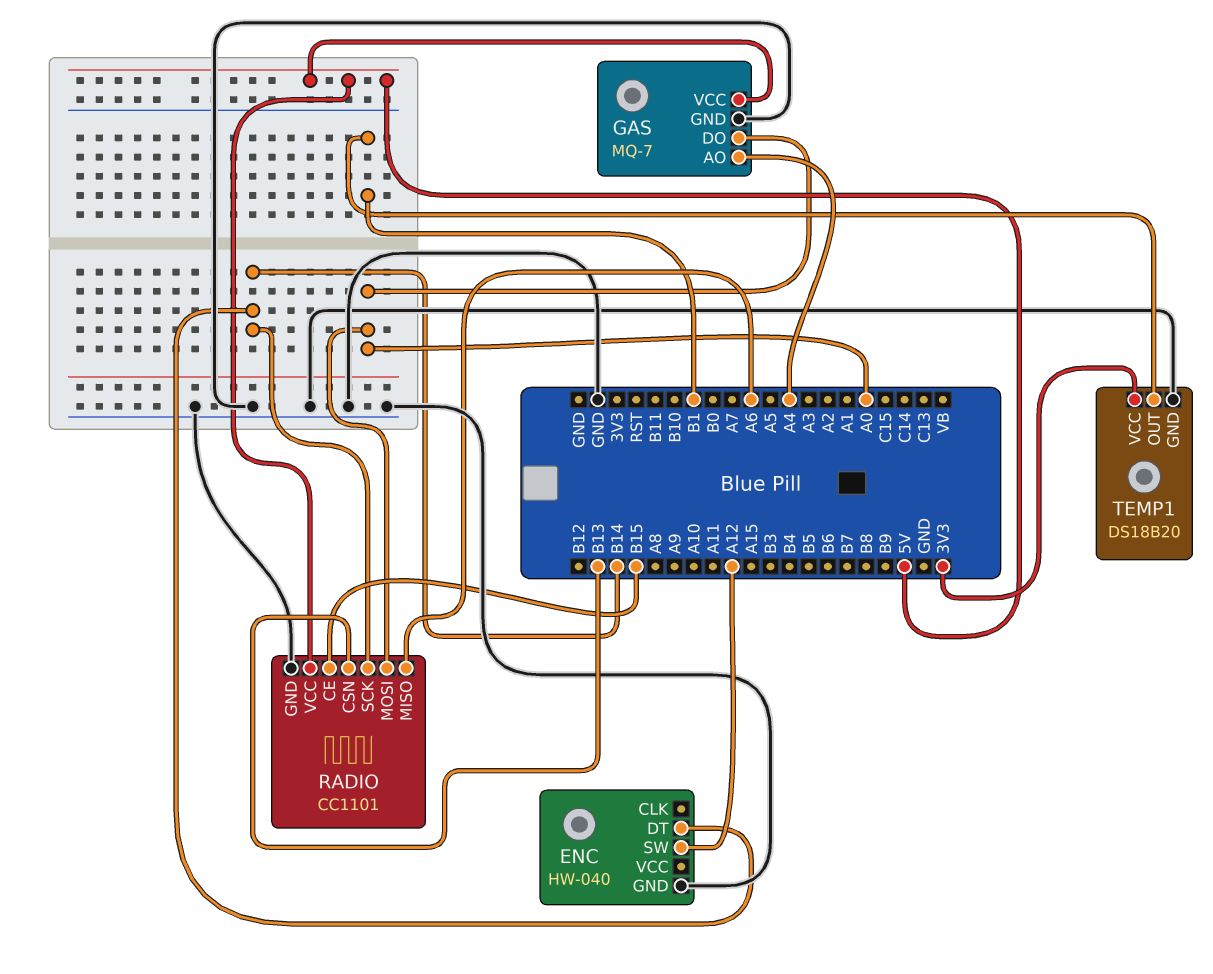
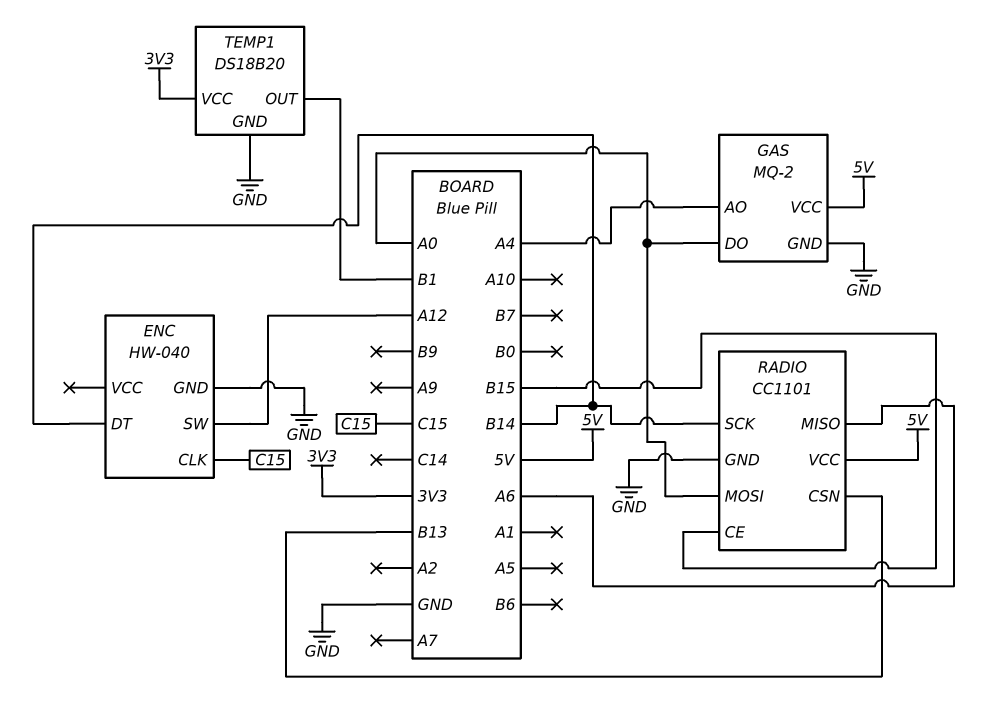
ENC pin CLK: none -> C15
GAS: MQ-7 -> MQ-2

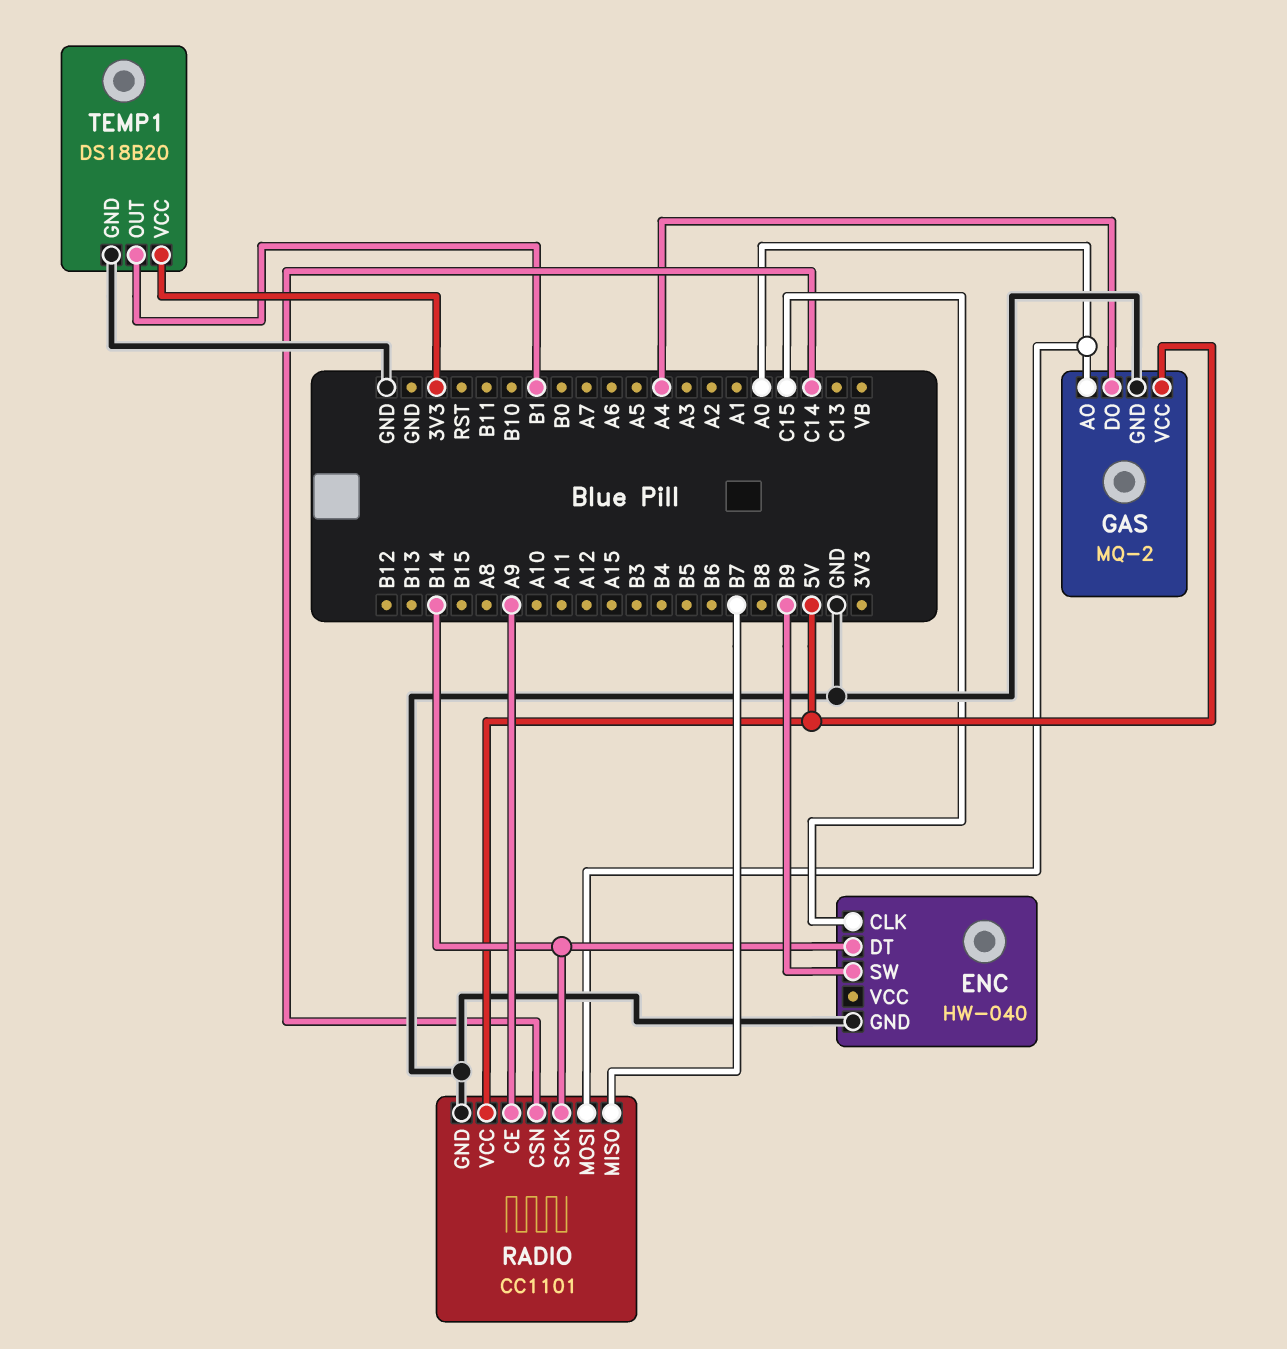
ENC pin SW: A12 -> B9
GAS pin AO: A4 -> A0
GAS pin DO: A0 -> A4
RADIO pin CE: B15 -> A9
RADIO pin CSN: B13 -> C14
RADIO pin MISO: A6 -> B7

